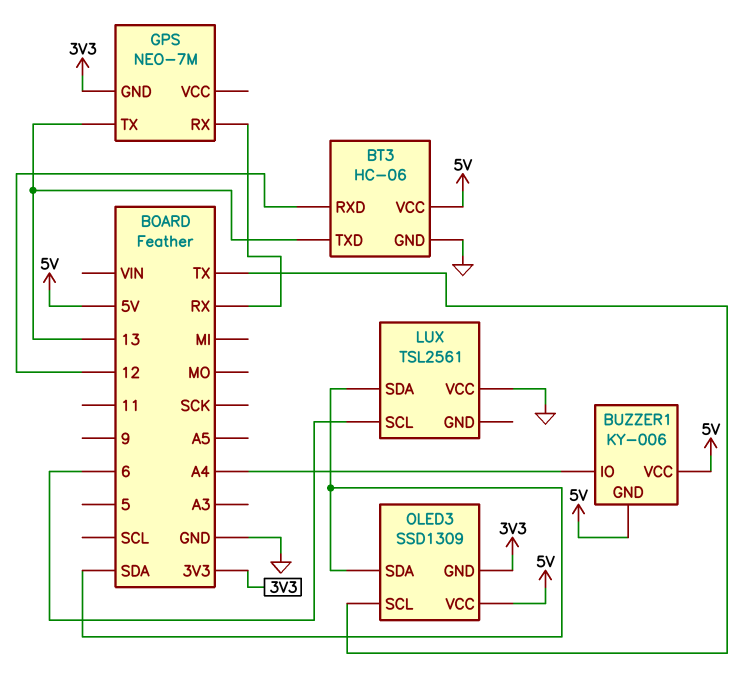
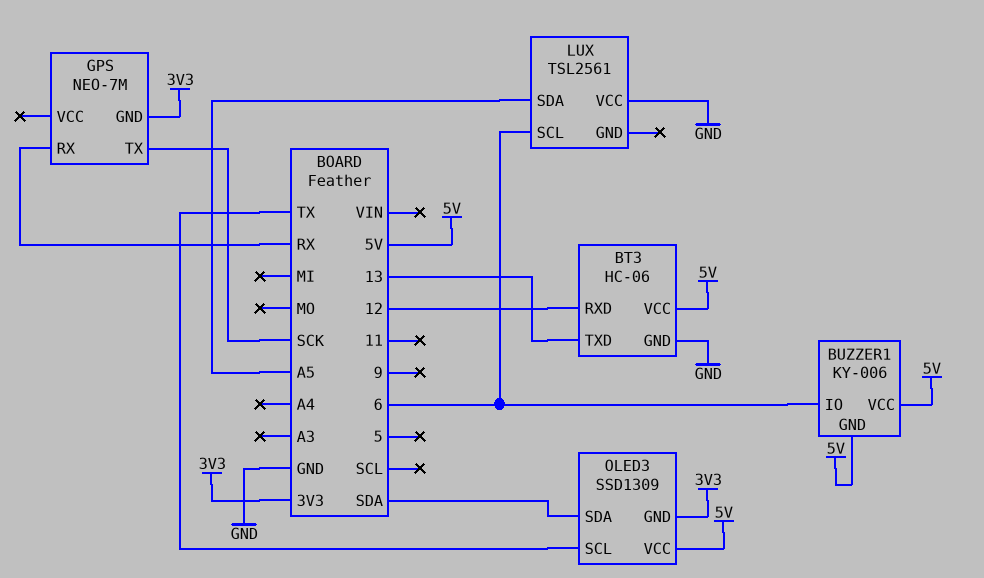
BUZZER1 pin IO: A4 -> 6
GPS pin TX: 13 -> SCK
LUX pin SDA: SDA -> A5

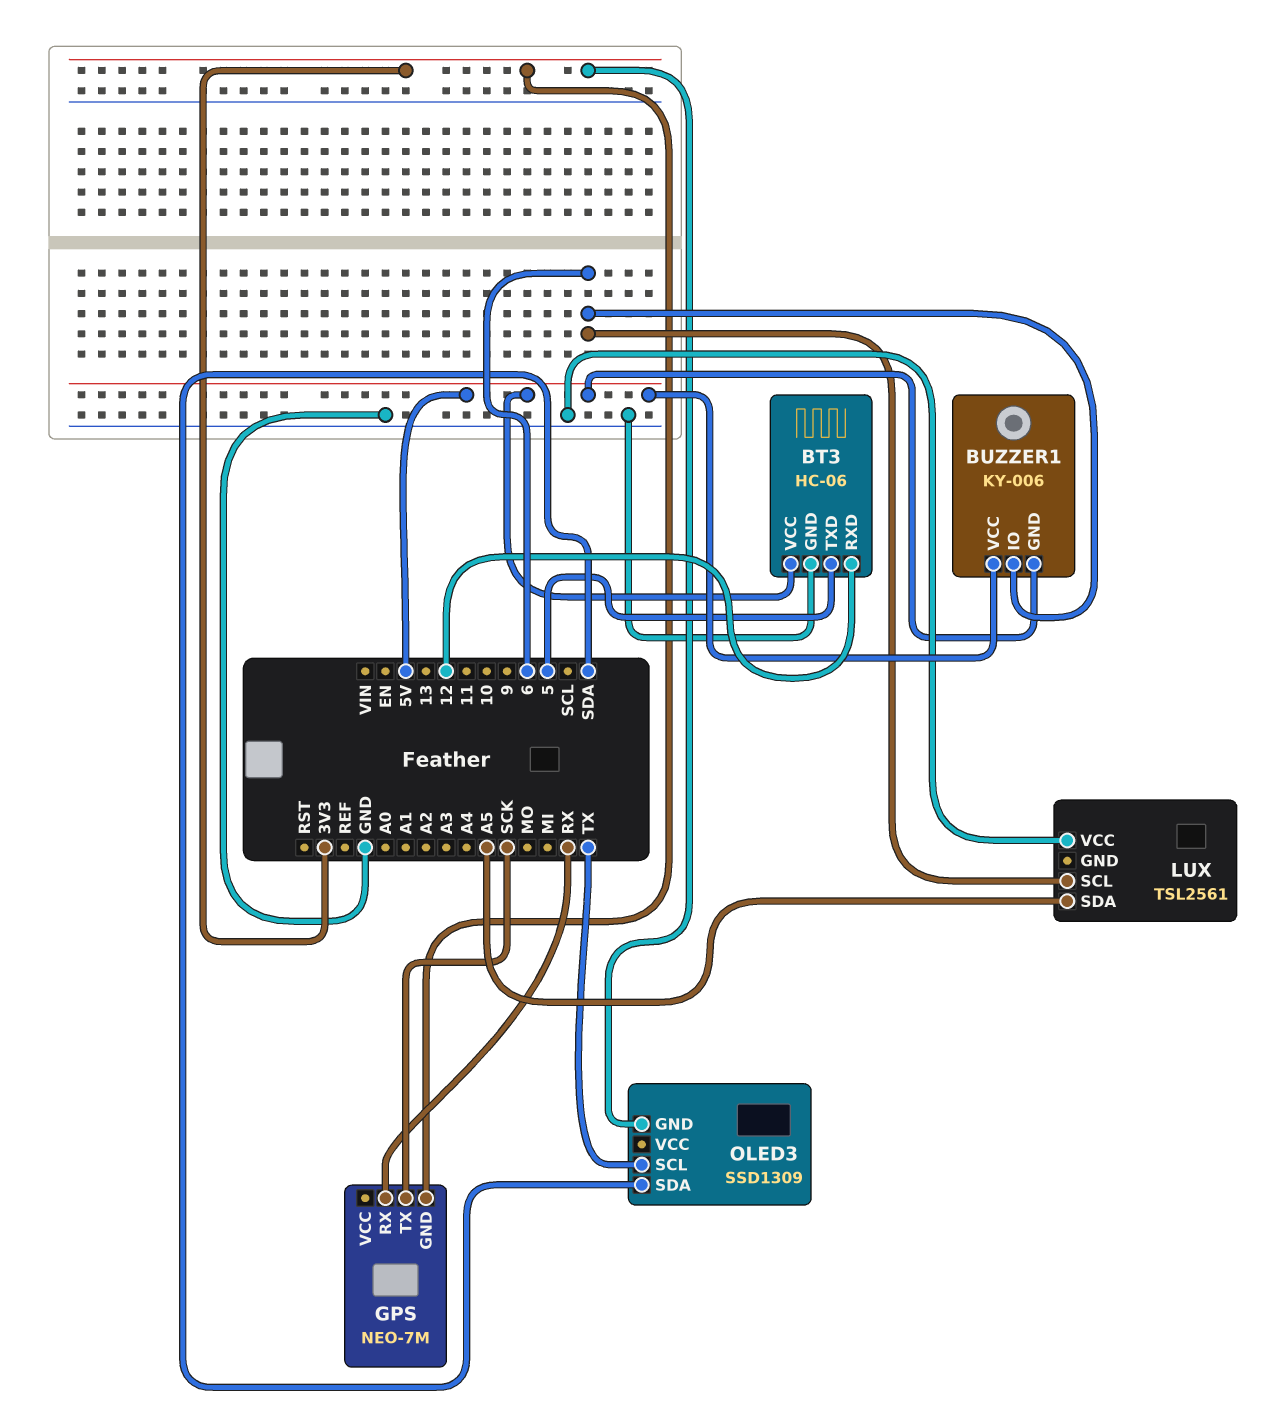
BT3 pin TXD: 13 -> 5
OLED3 pin VCC: 5V -> none

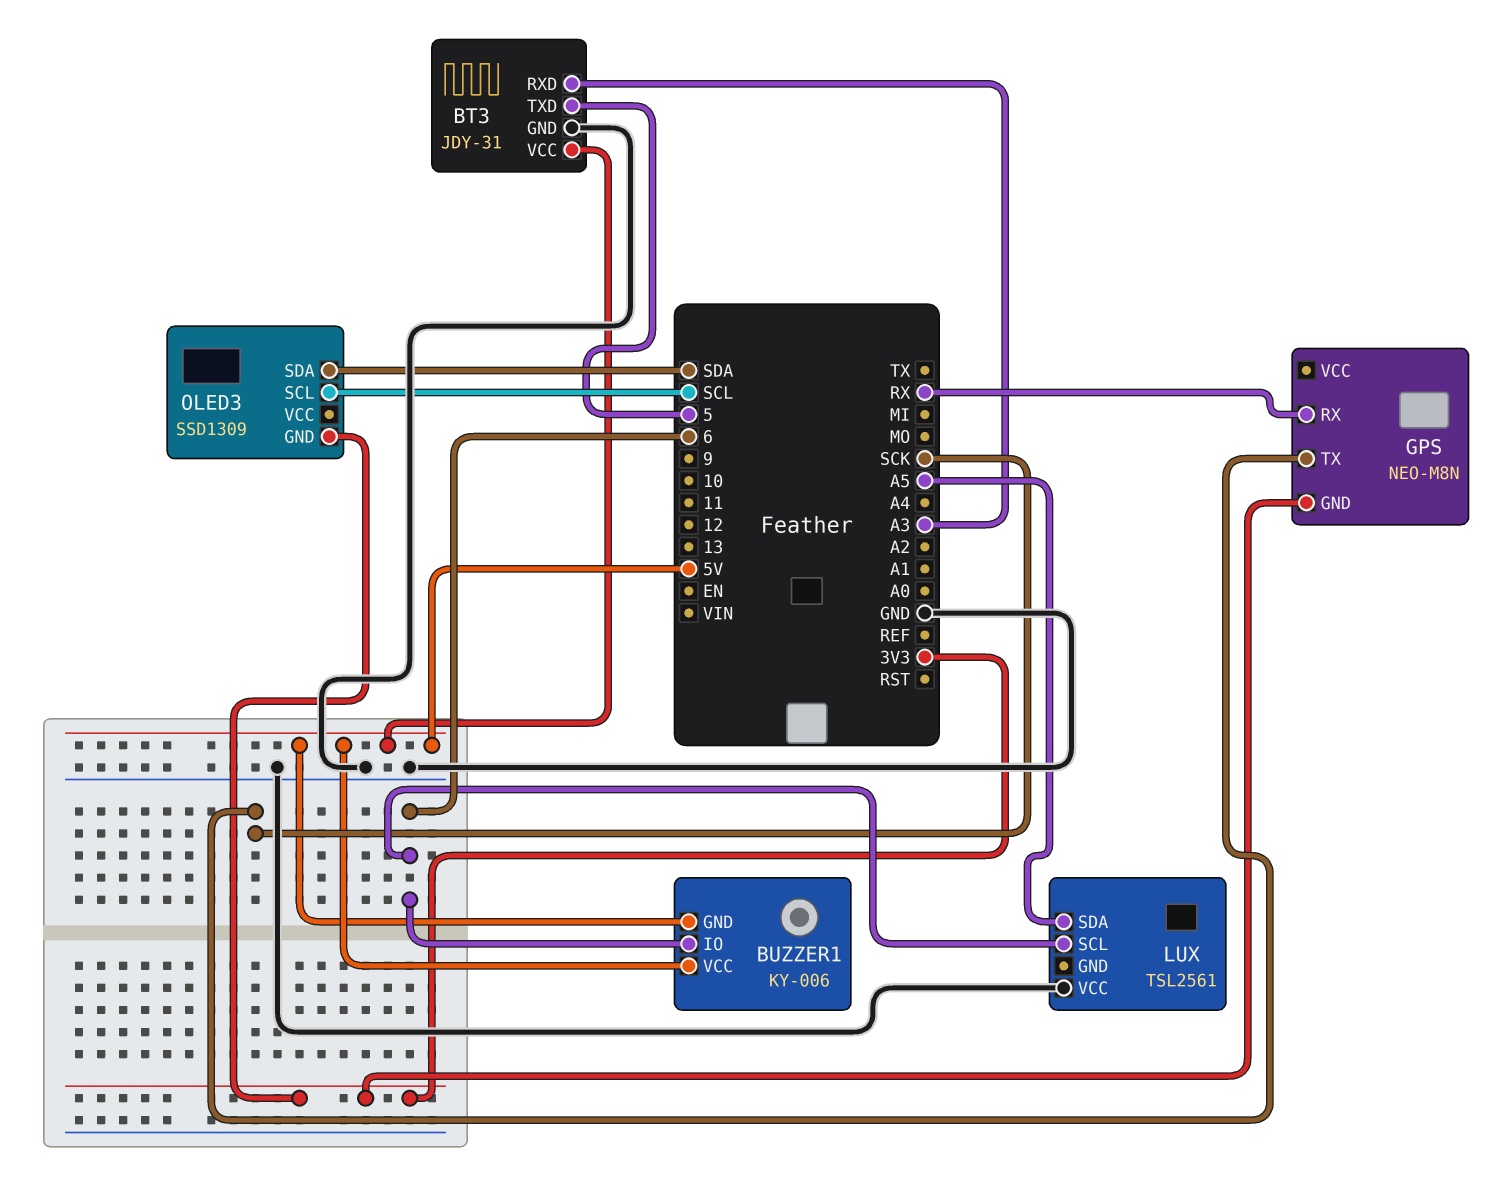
BT3: HC-06 -> JDY-31
BT3 pin RXD: 12 -> A3
GPS: NEO-7M -> NEO-M8N
OLED3 pin SCL: TX -> SCL

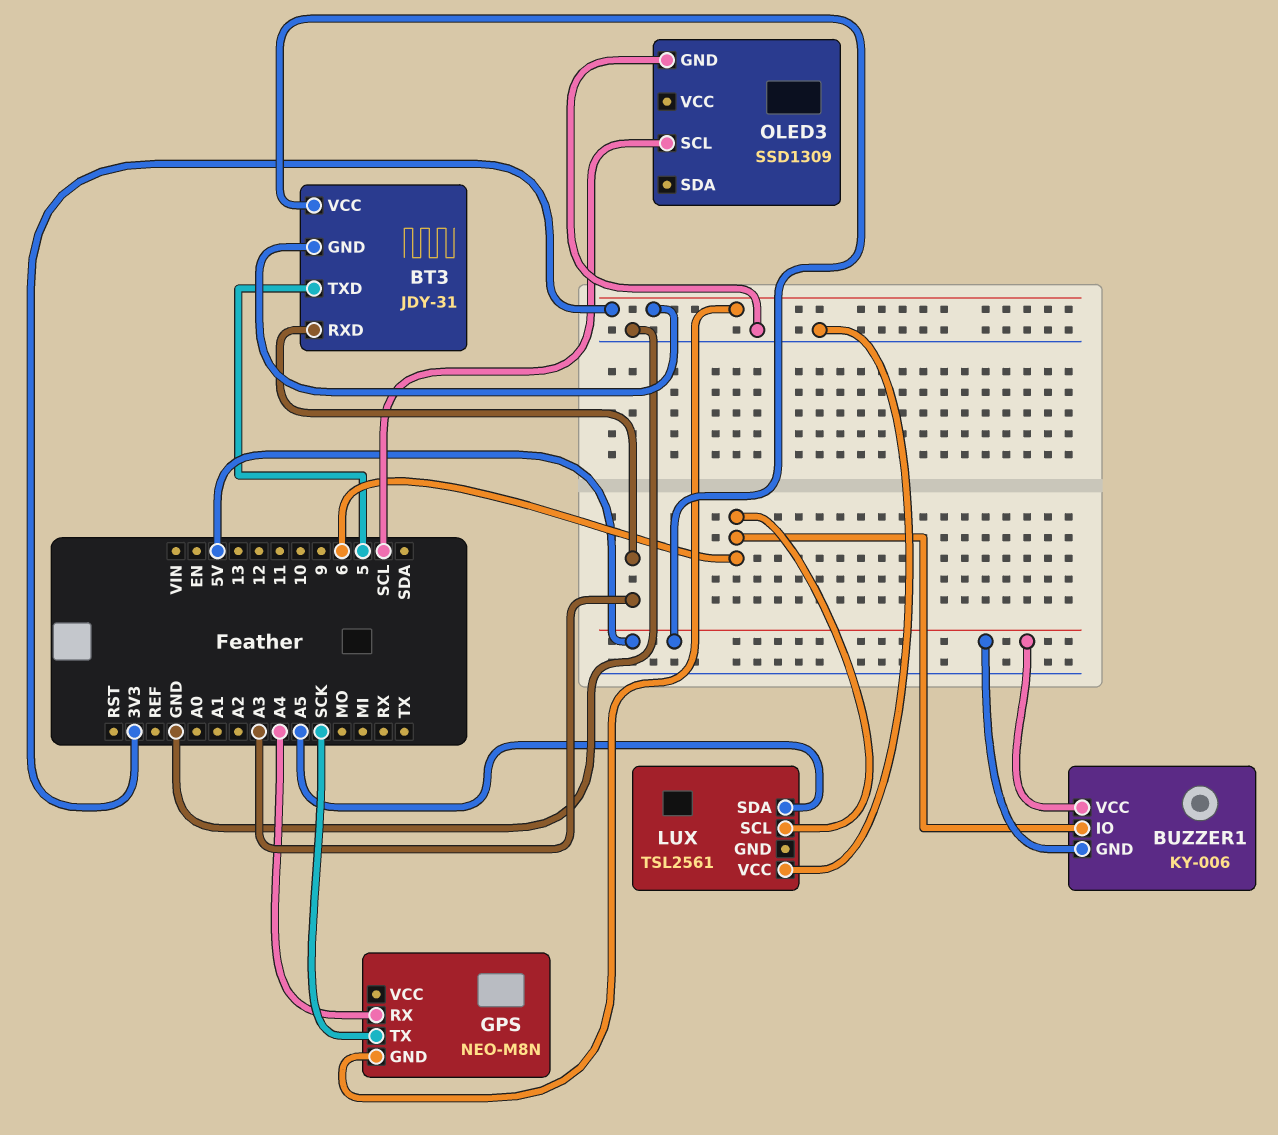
BT3 pin GND: GND -> 3V3
GPS pin RX: RX -> A4
OLED3 pin GND: 3V3 -> GND
OLED3 pin SDA: SDA -> none

